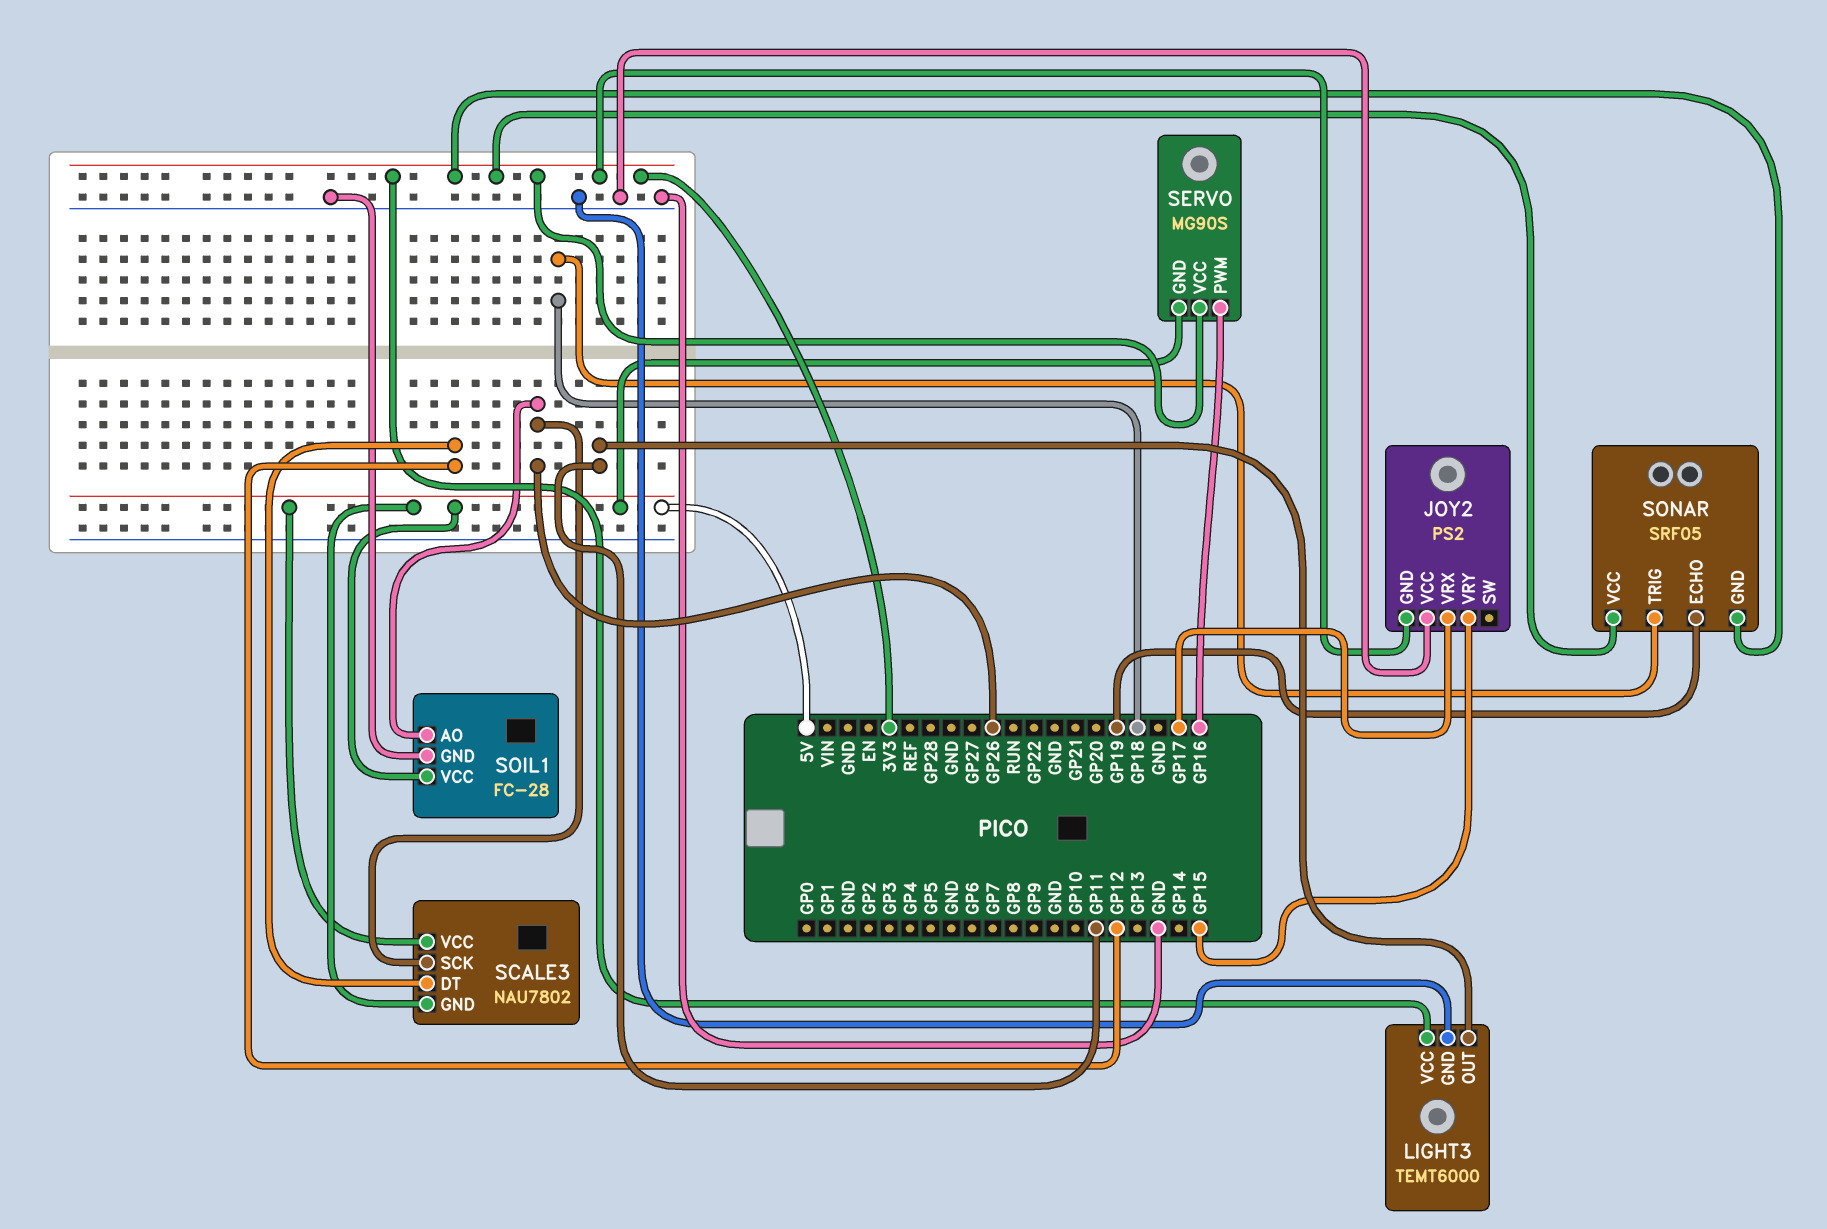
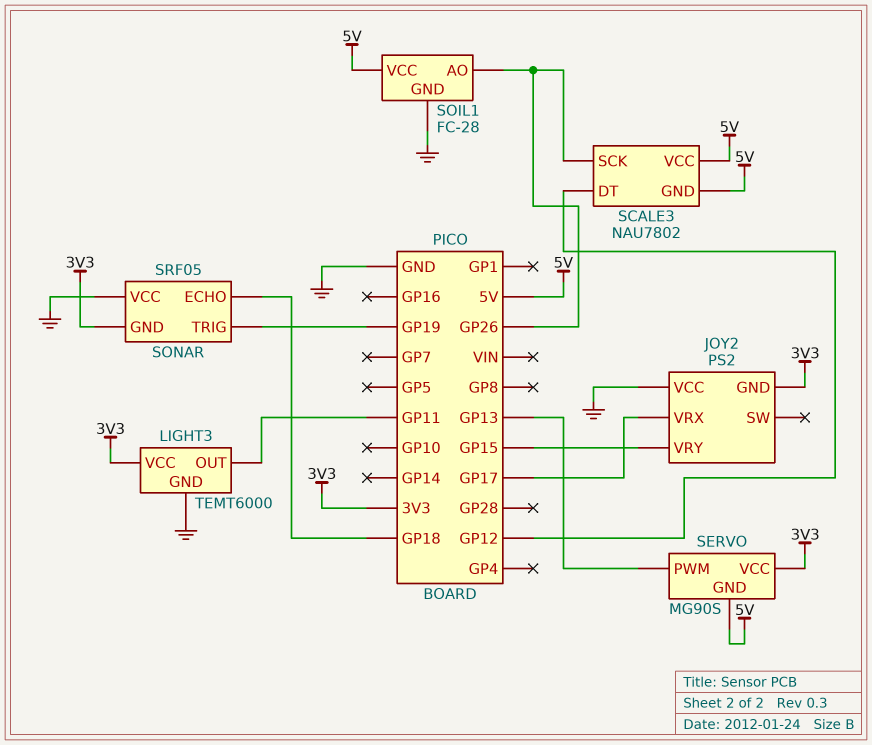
SERVO pin PWM: GP16 -> GP13
SONAR pin ECHO: GP19 -> GP18
SONAR pin TRIG: GP18 -> GP19
SONAR pin VCC: 3V3 -> GND

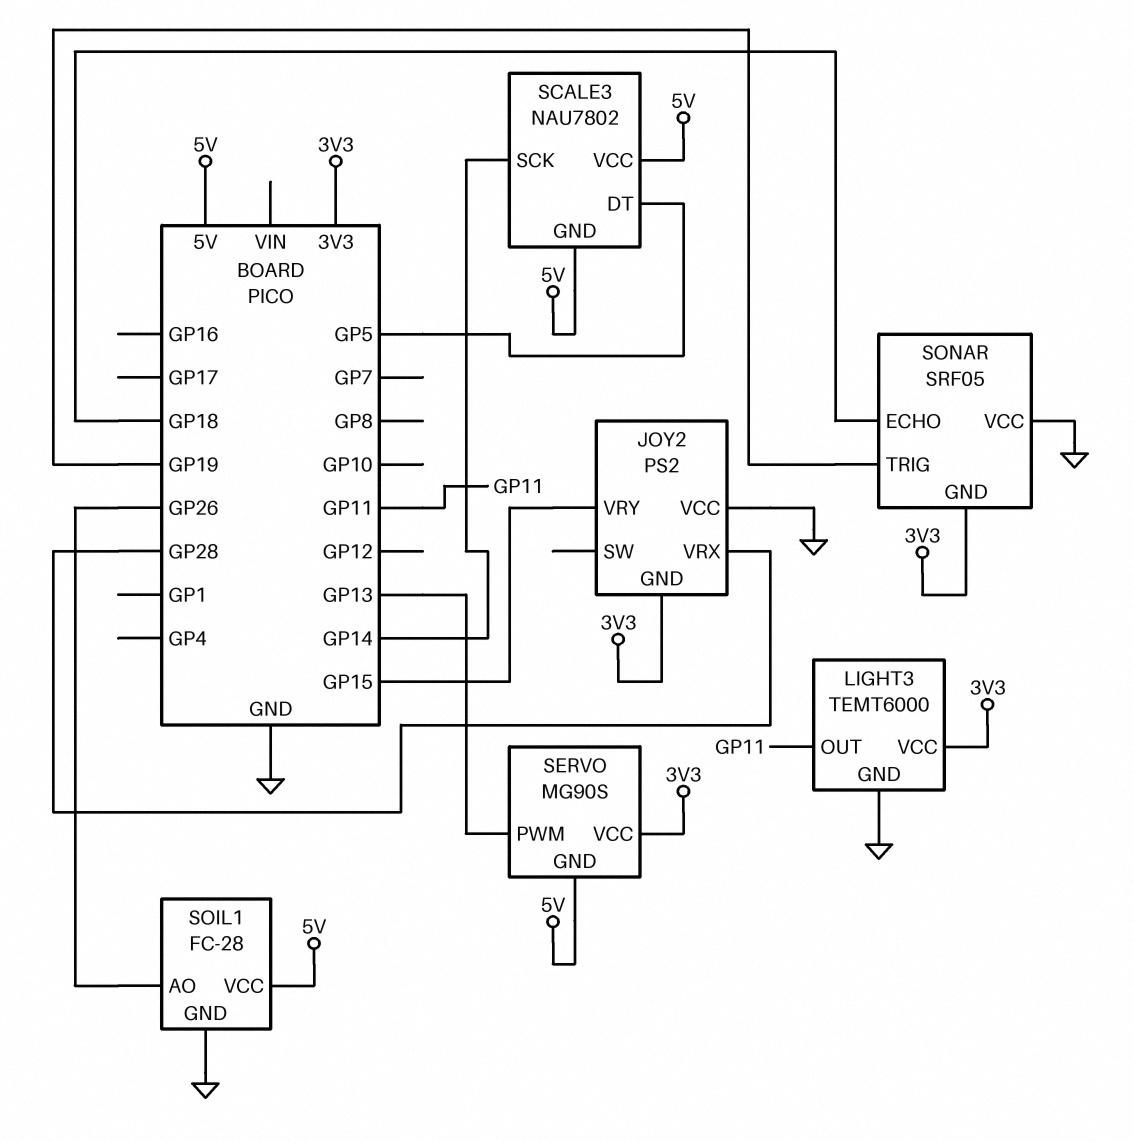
JOY2 pin VRX: GP17 -> GP28
SCALE3 pin DT: GP12 -> GP5
SCALE3 pin SCK: GP26 -> GP14

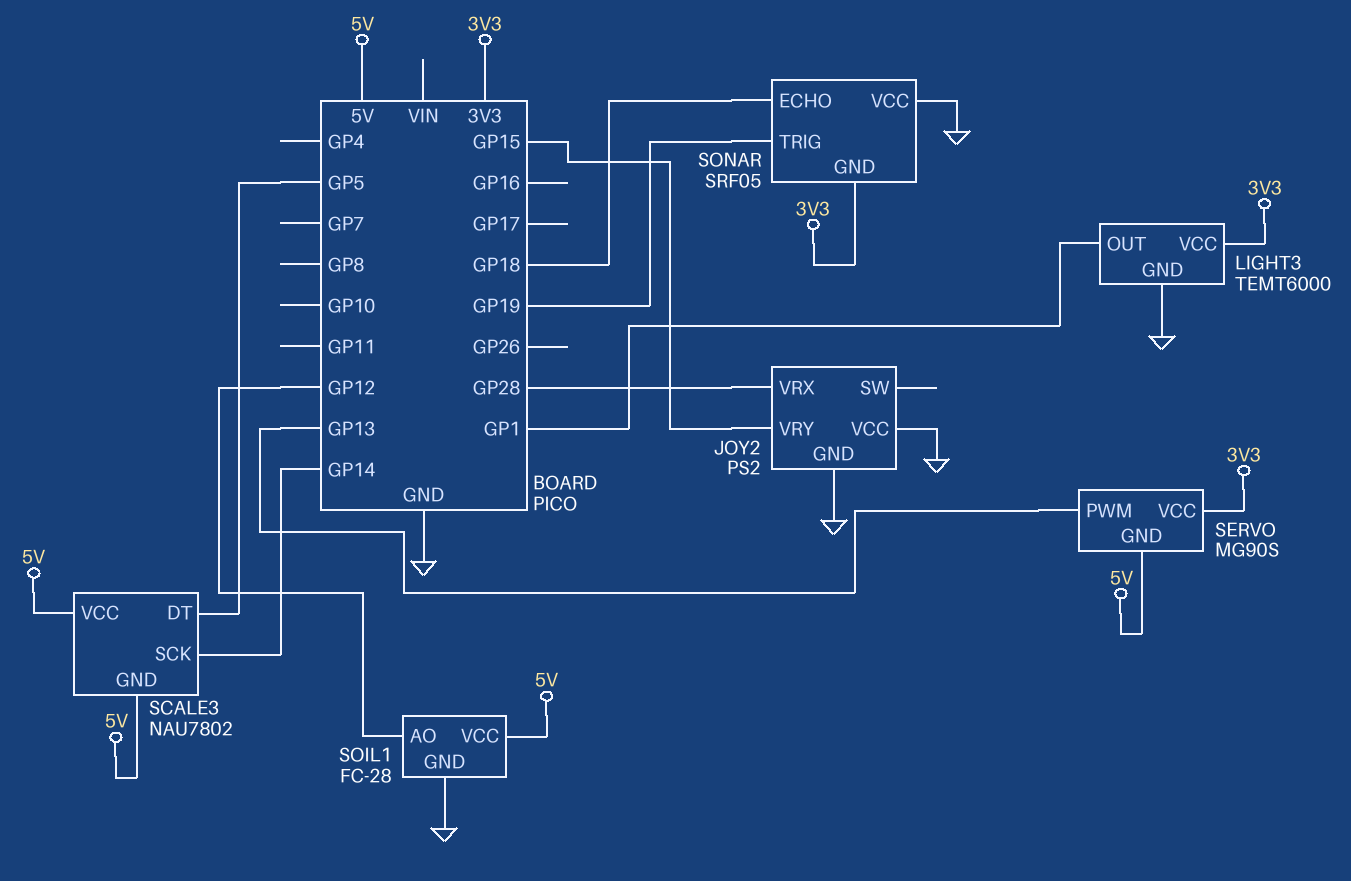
JOY2 pin GND: 3V3 -> GND
LIGHT3 pin OUT: GP11 -> GP1
SOIL1 pin AO: GP26 -> GP12

